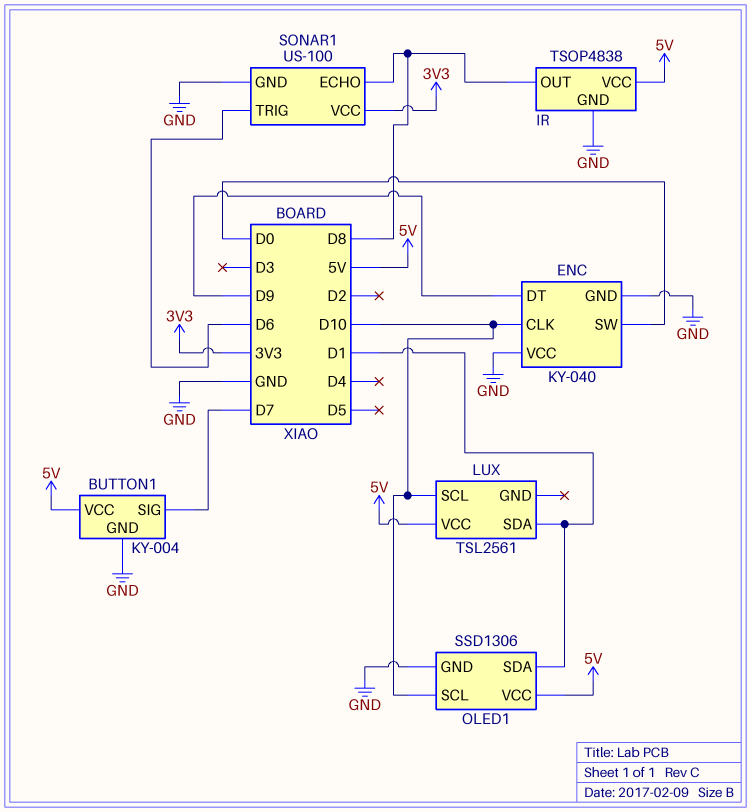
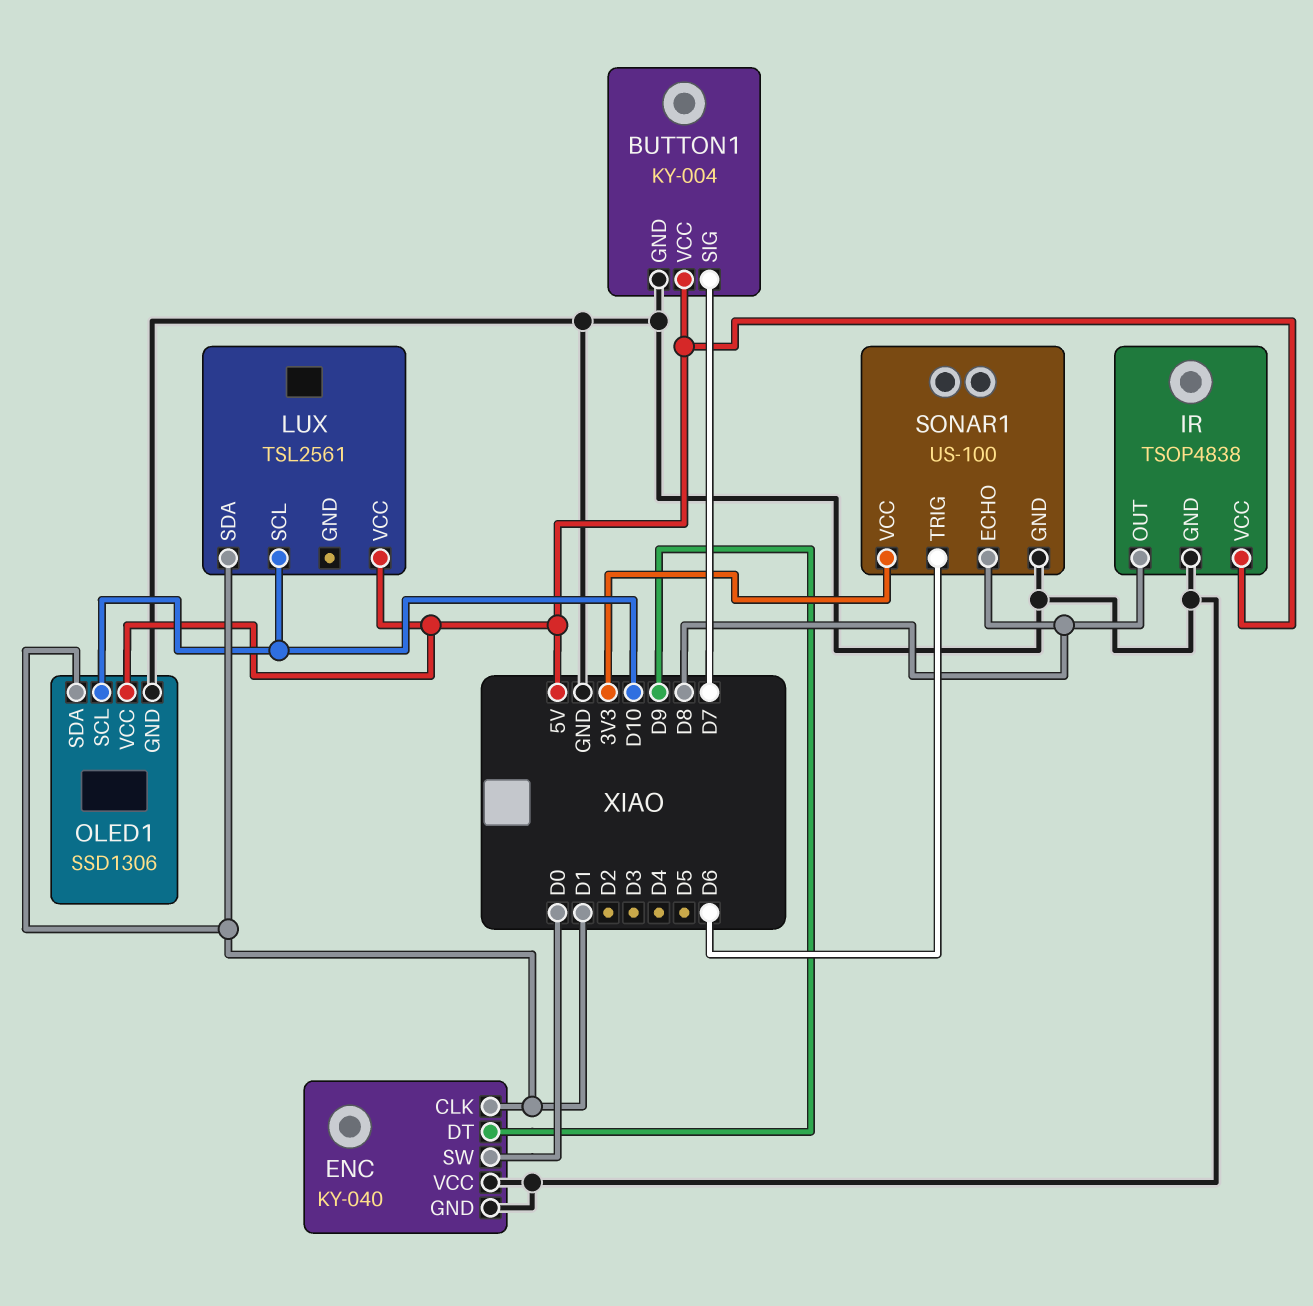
ENC pin CLK: D10 -> D1

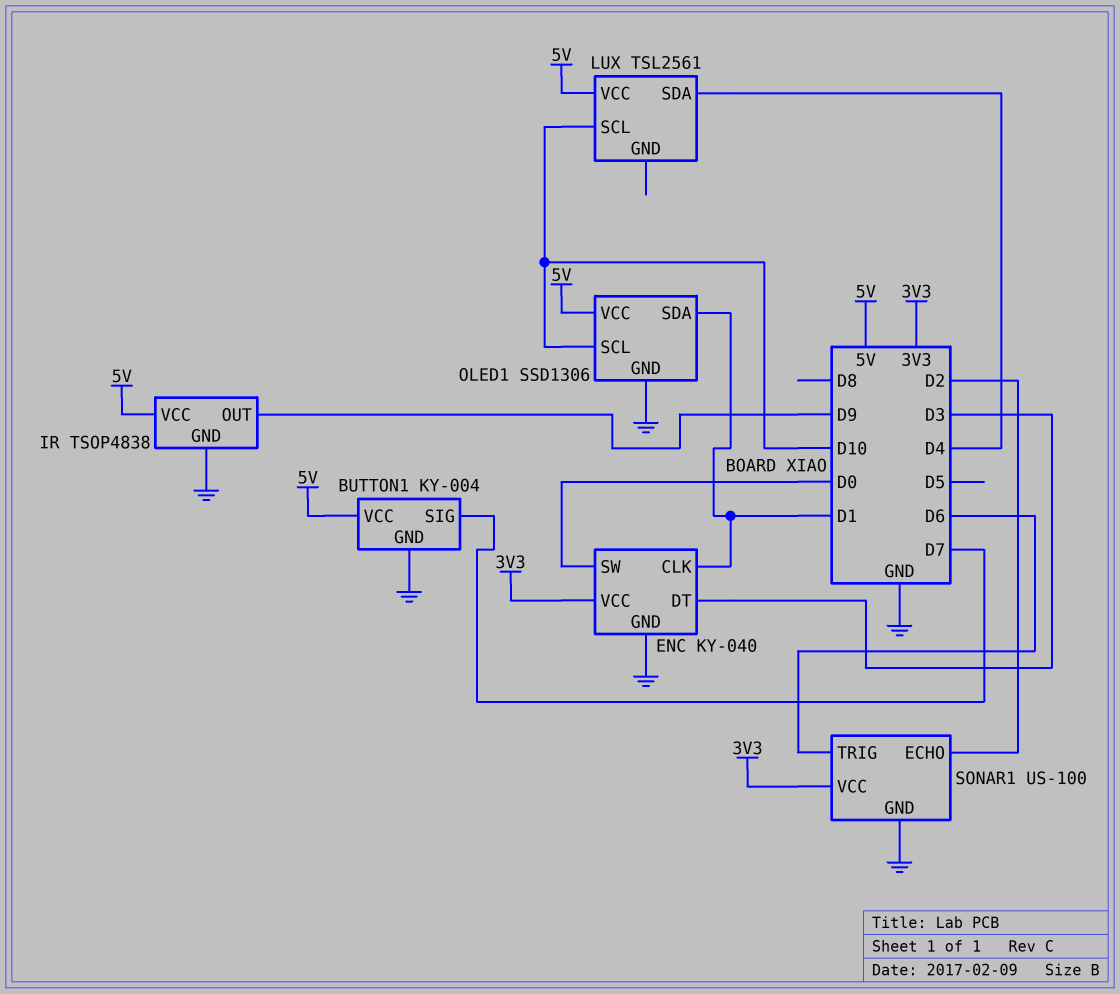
ENC pin DT: D9 -> D3
ENC pin VCC: GND -> 3V3
IR pin OUT: D8 -> D9
LUX pin SDA: D1 -> D4
SONAR1 pin ECHO: D8 -> D2

